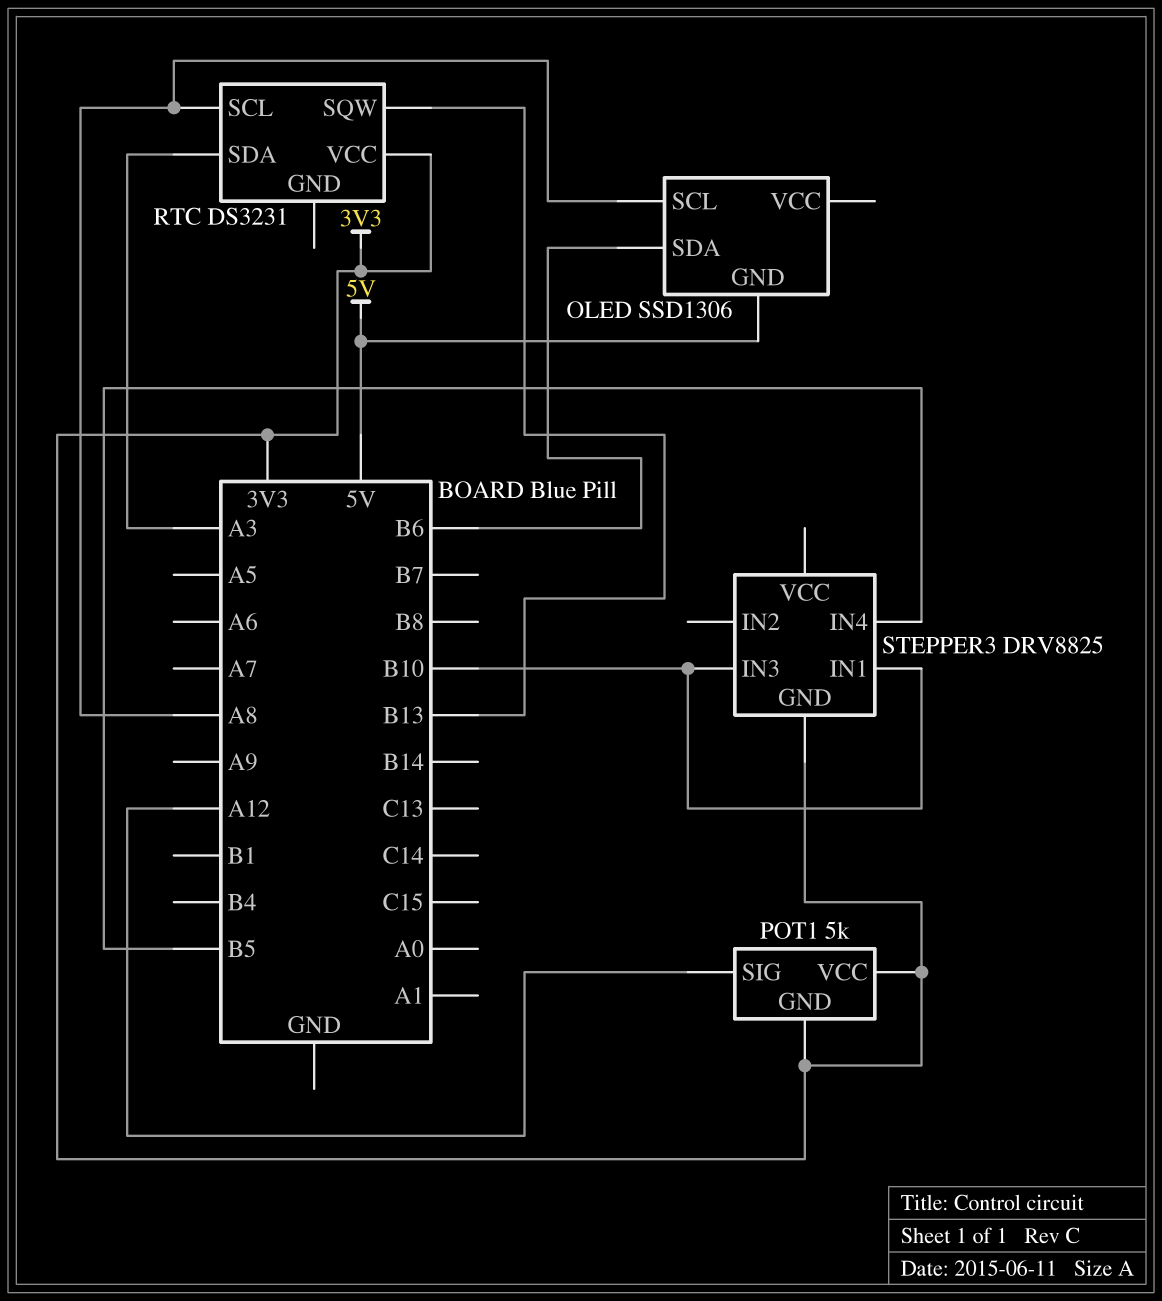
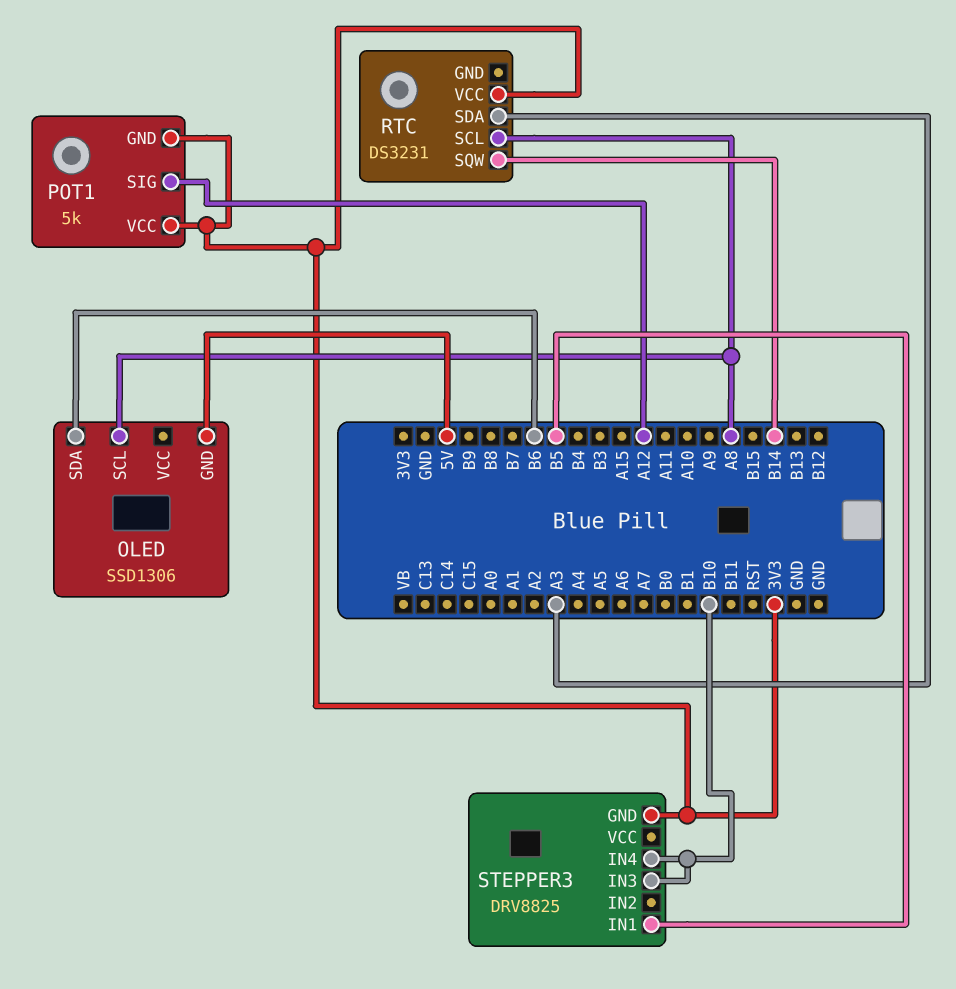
RTC pin SQW: B13 -> B14
STEPPER3 pin IN1: B10 -> B5
STEPPER3 pin IN4: B5 -> B10

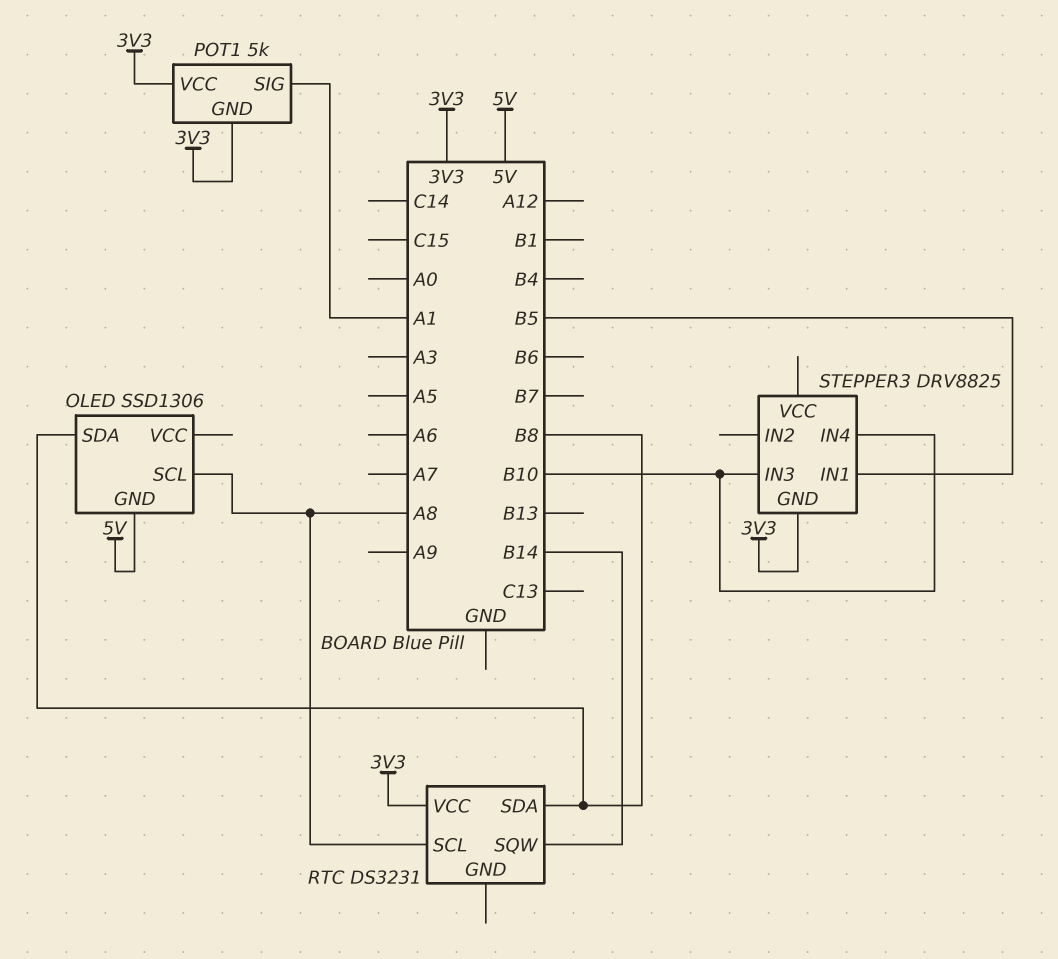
OLED pin SDA: B6 -> B8
POT1 pin SIG: A12 -> A1
RTC pin SDA: A3 -> B8

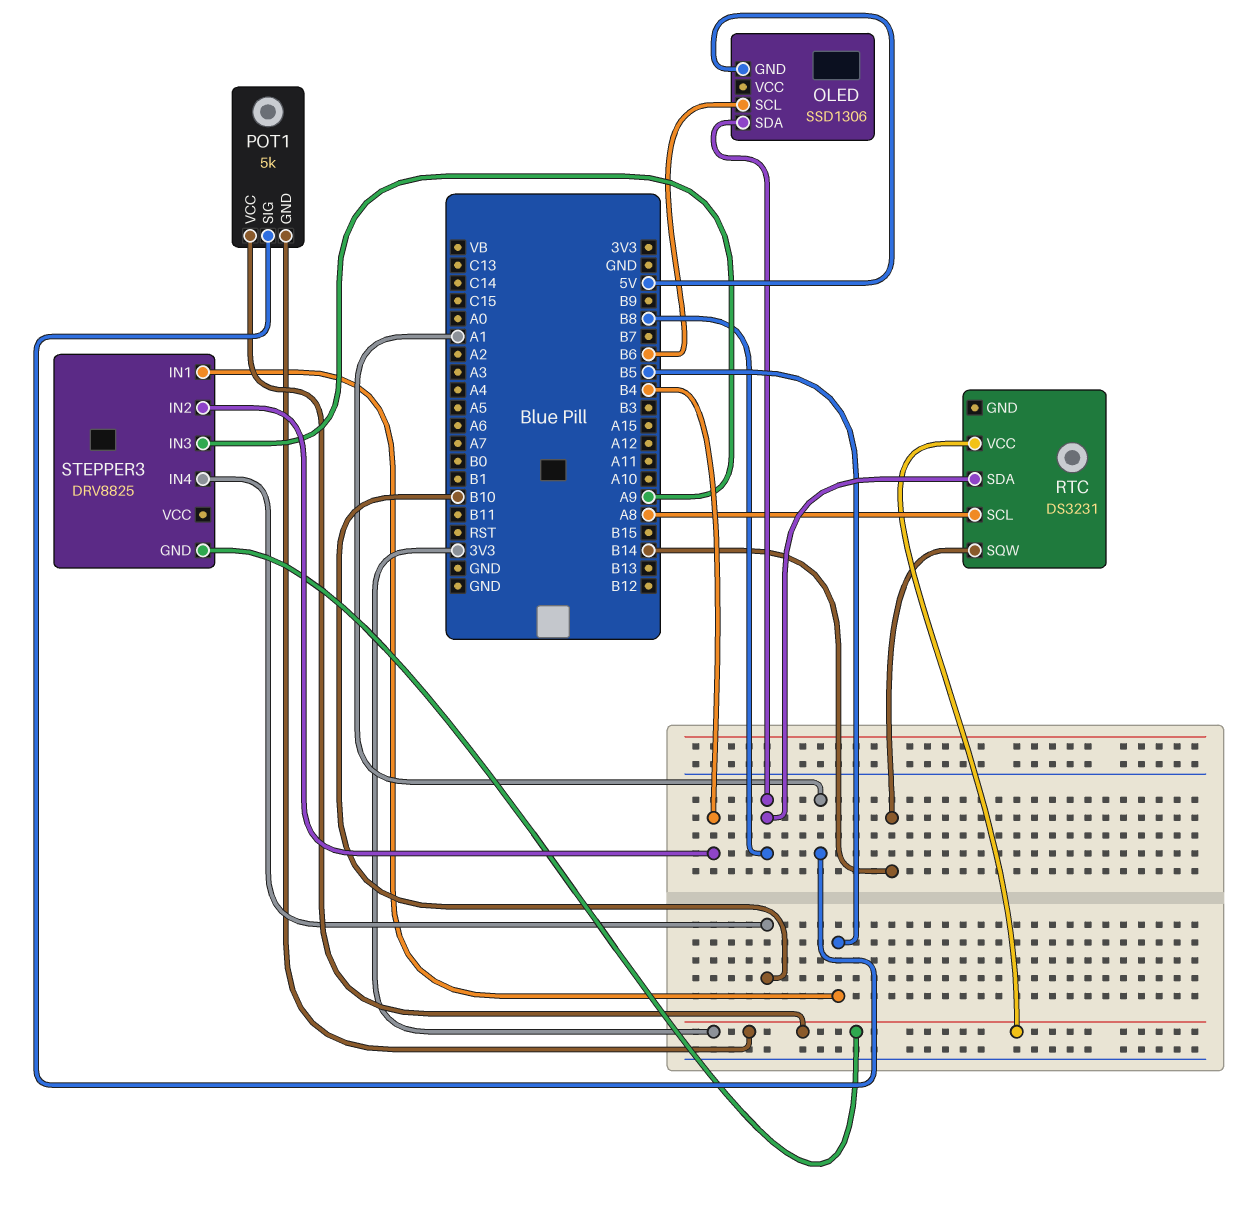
OLED pin SCL: A8 -> B6
STEPPER3 pin IN2: none -> B4
STEPPER3 pin IN3: B10 -> A9

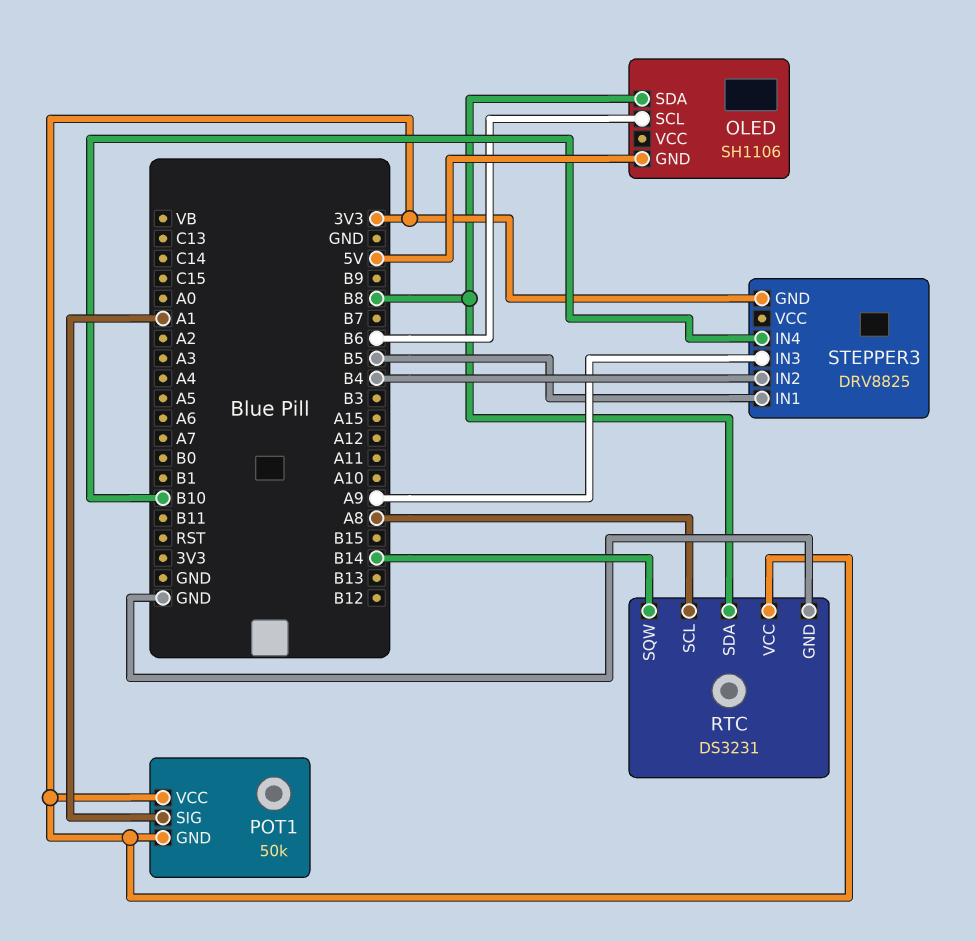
OLED: SSD1306 -> SH1106
POT1: 5k -> 50k
RTC pin GND: none -> GND

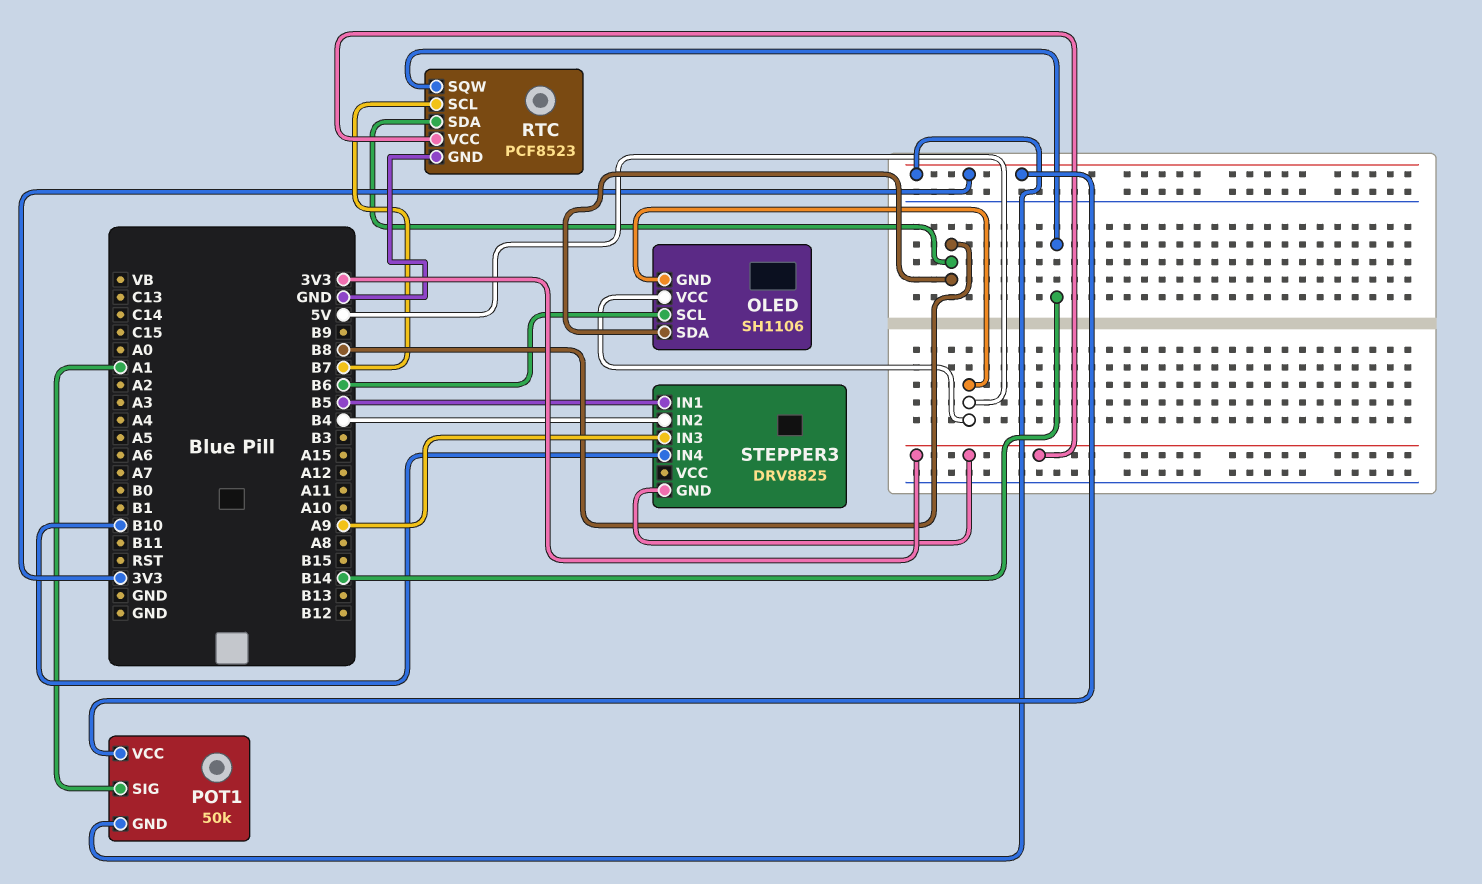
OLED pin VCC: none -> 5V
RTC: DS3231 -> PCF8523
RTC pin SCL: A8 -> B7

